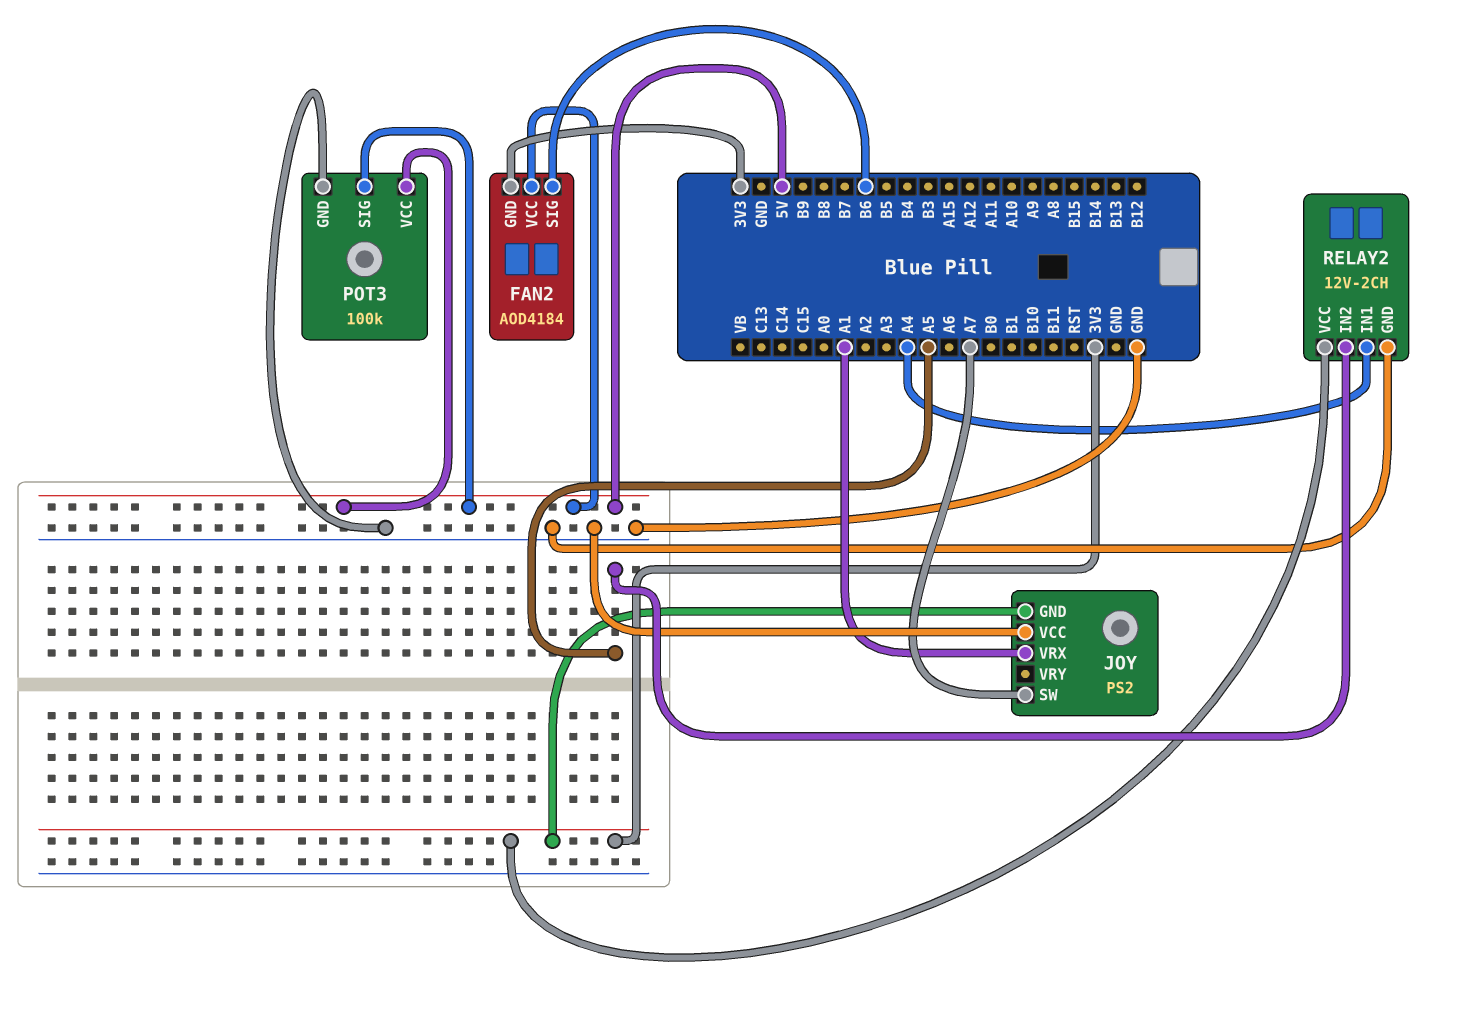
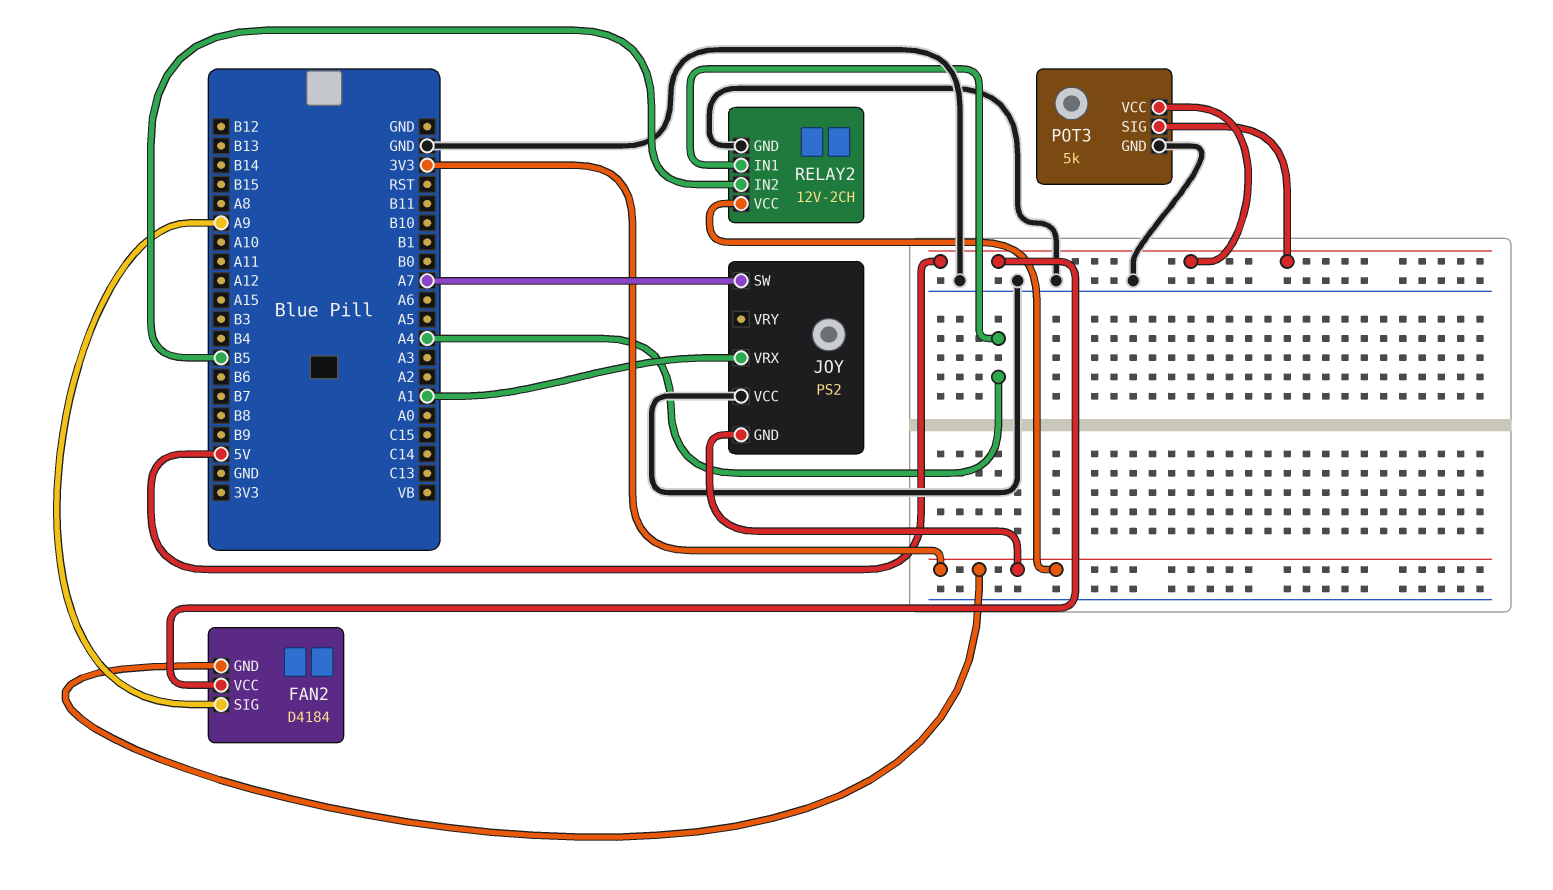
FAN2: AOD4184 -> D4184
FAN2 pin SIG: B6 -> A9
POT3: 100k -> 5k
RELAY2 pin IN2: A5 -> B5

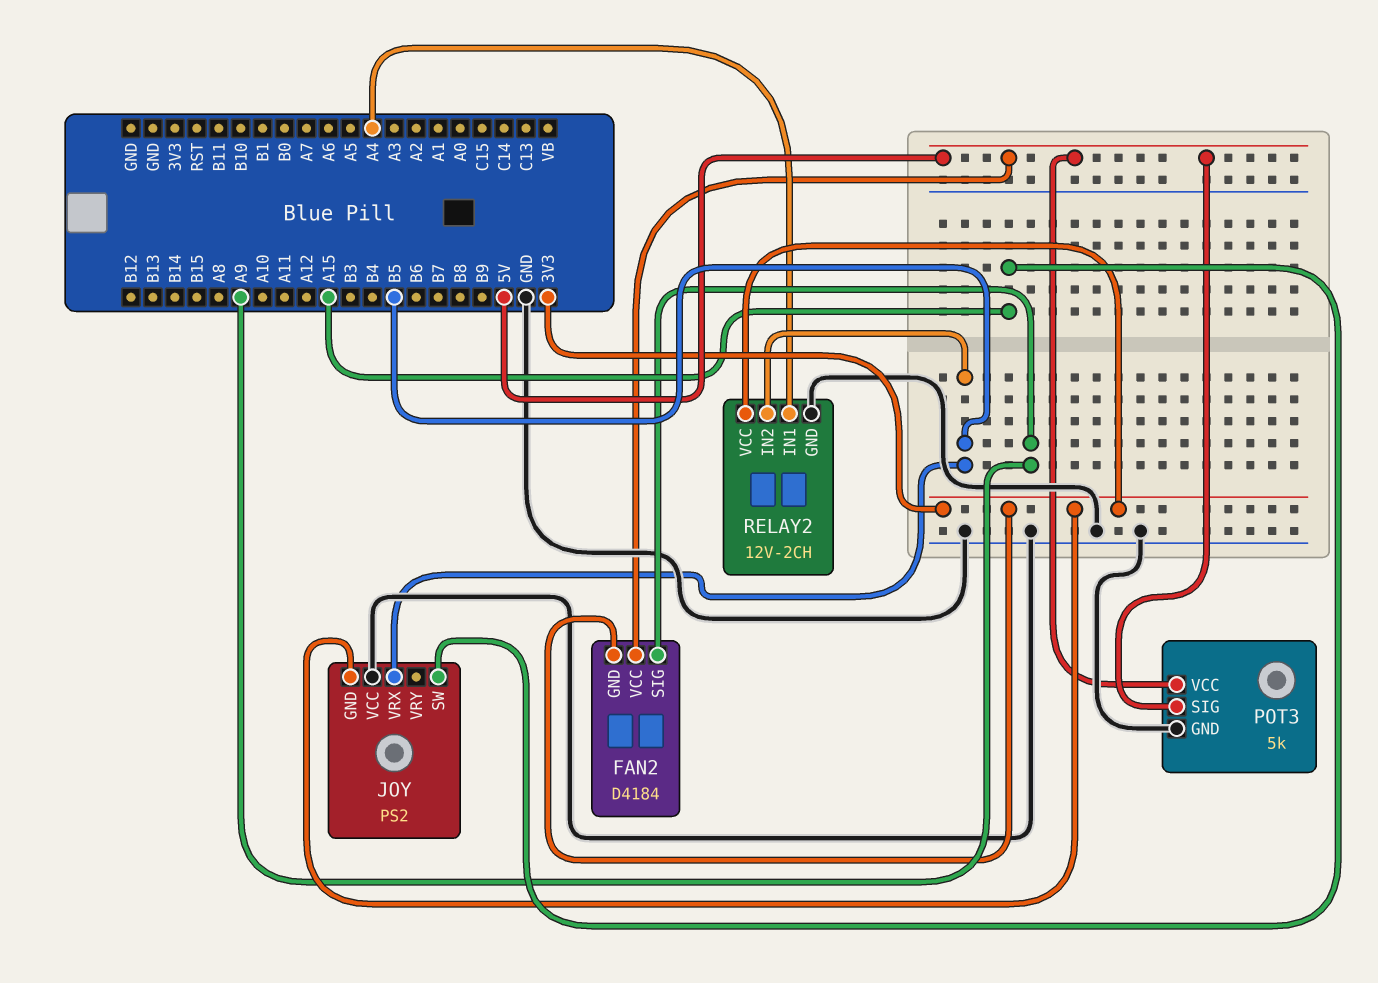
JOY pin SW: A7 -> A15
JOY pin VRX: A1 -> B5

